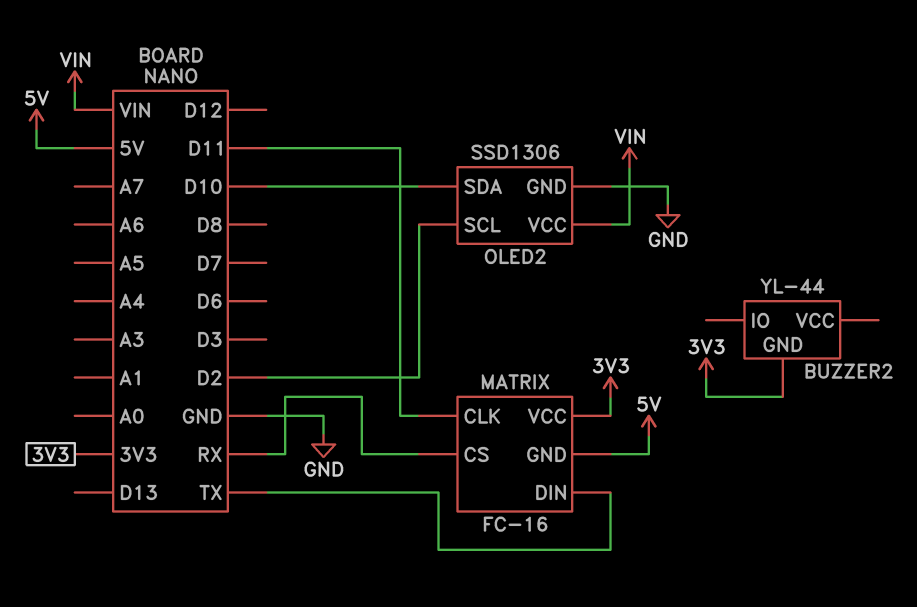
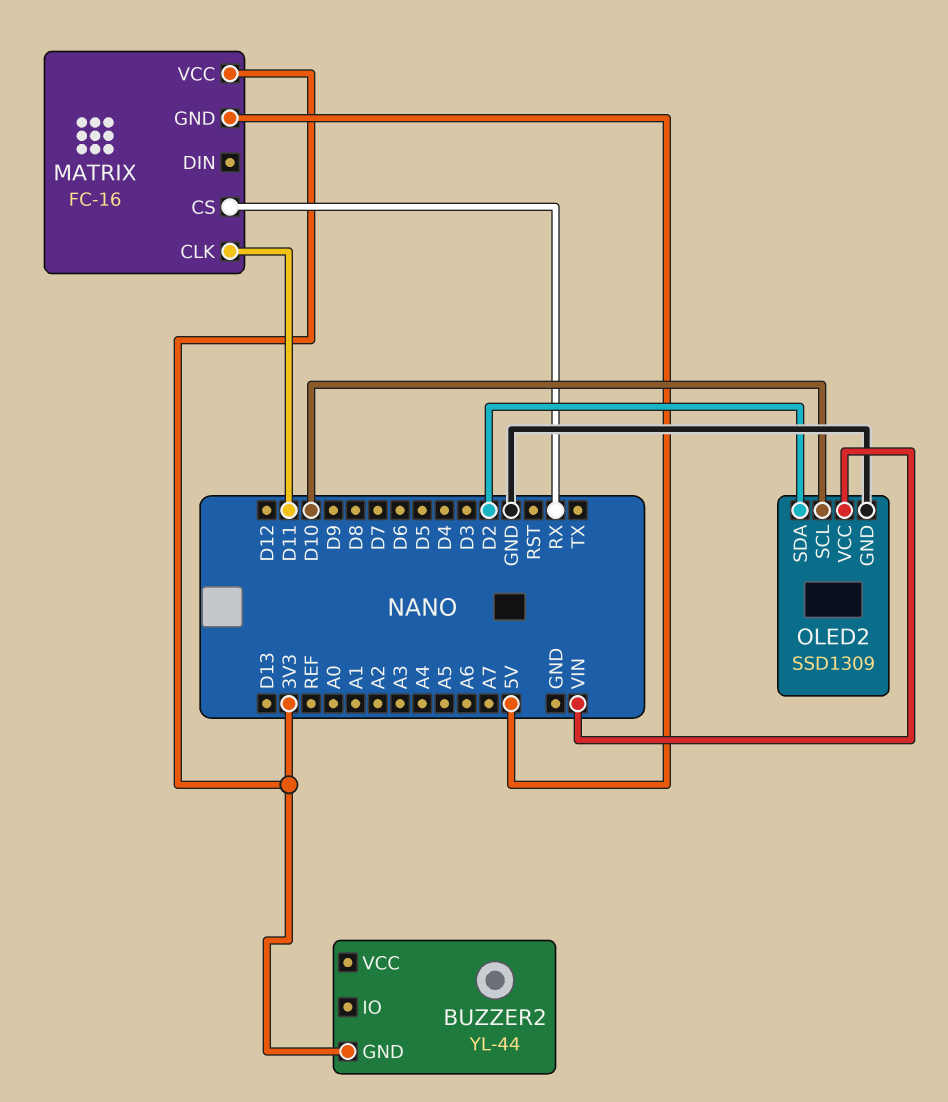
MATRIX pin DIN: TX -> none
OLED2: SSD1306 -> SSD1309
OLED2 pin SCL: D2 -> D10
OLED2 pin SDA: D10 -> D2

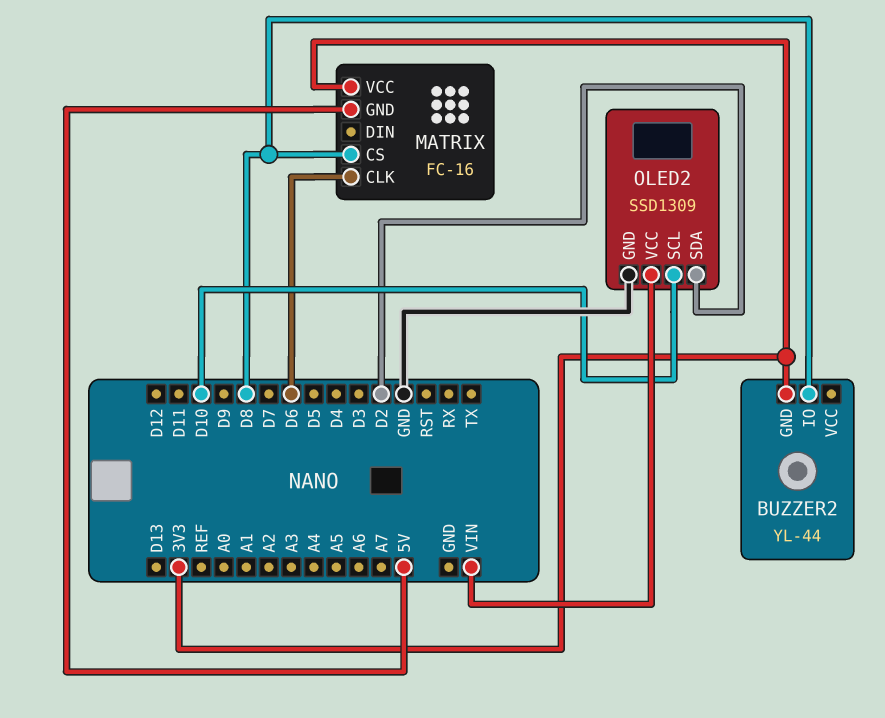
BUZZER2 pin IO: none -> D8
MATRIX pin CLK: D11 -> D6
MATRIX pin CS: RX -> D8

